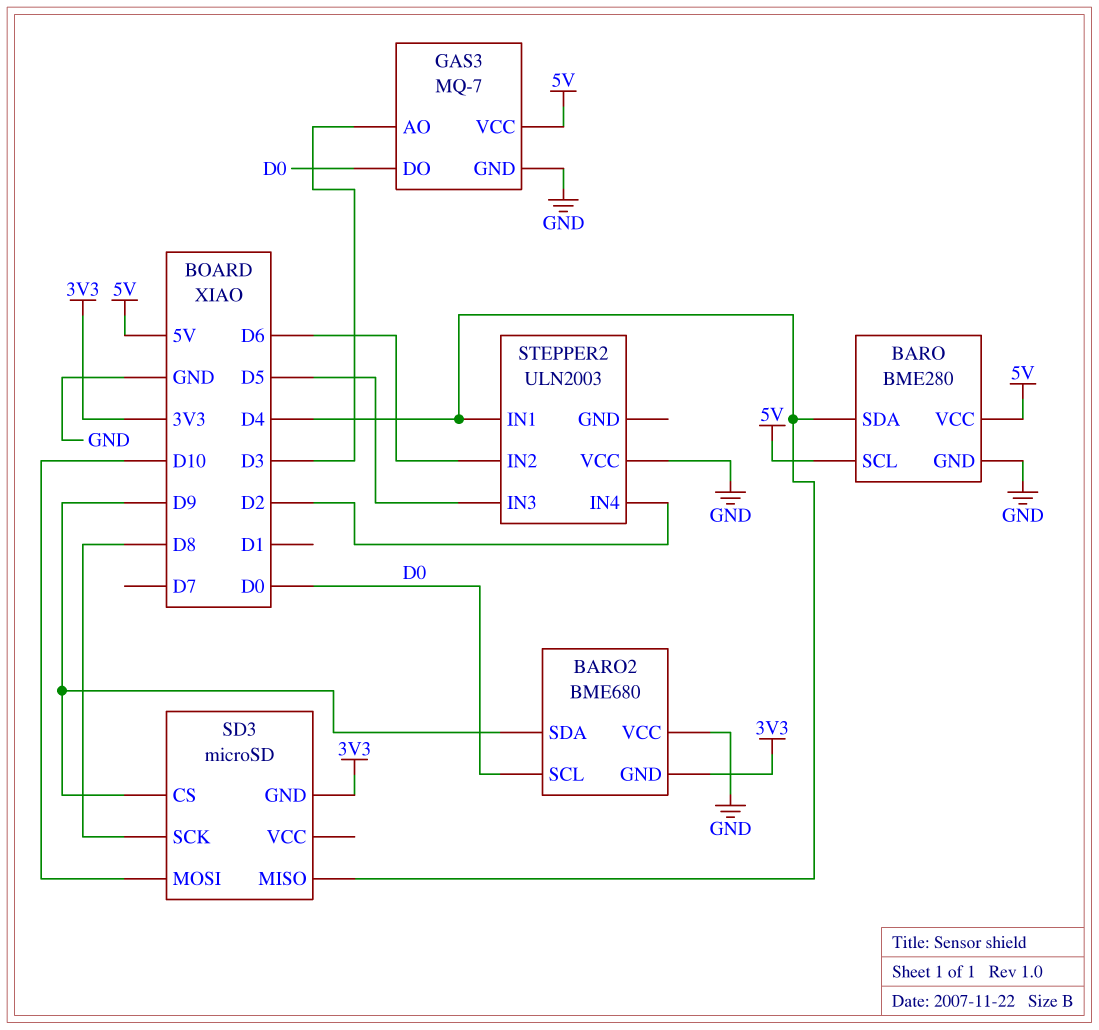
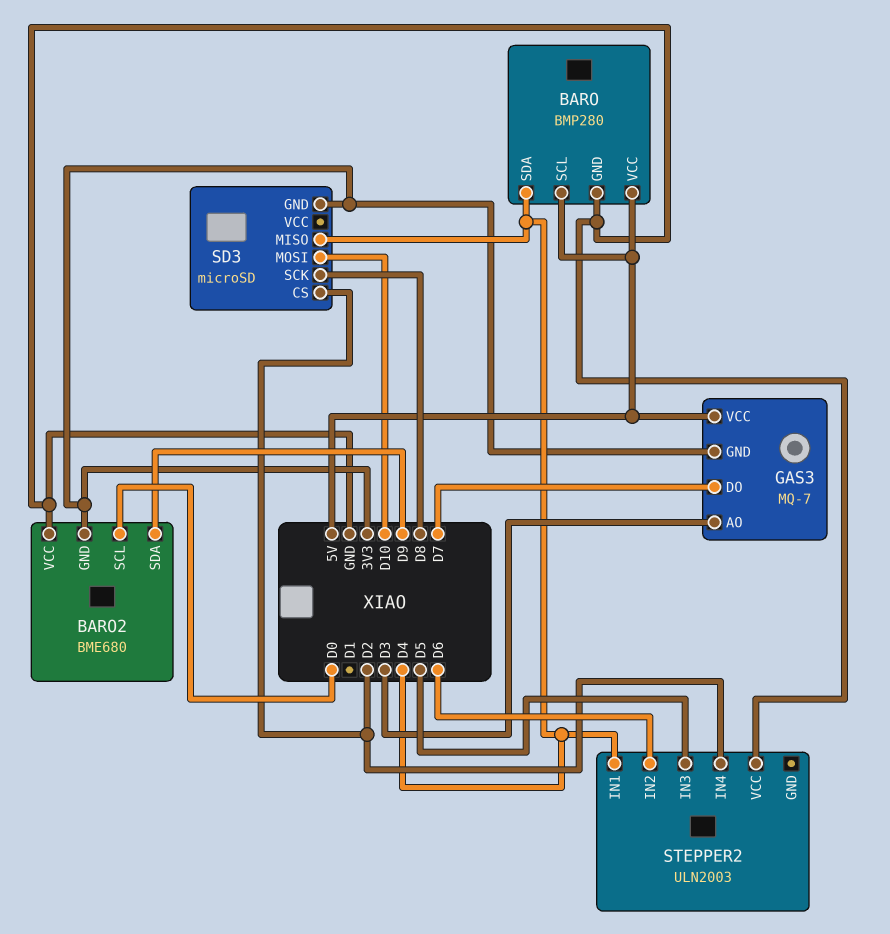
BARO: BME280 -> BMP280
GAS3 pin DO: D0 -> D7
GAS3 pin GND: GND -> 3V3
SD3 pin CS: D9 -> D2

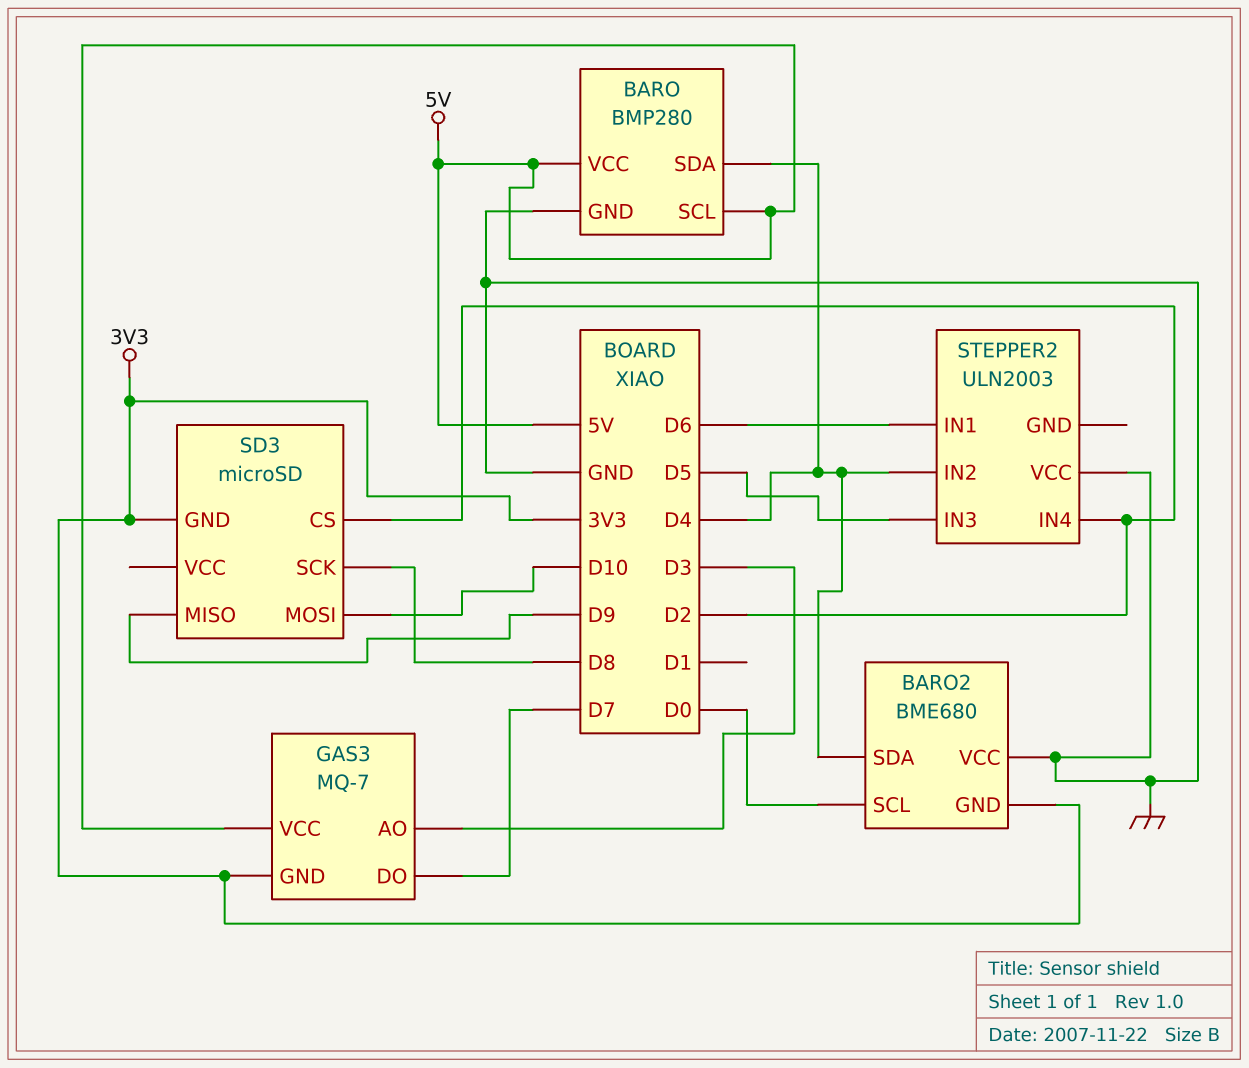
BARO2 pin SDA: D9 -> D4
SD3 pin MISO: D4 -> D9
STEPPER2 pin IN1: D4 -> D6
STEPPER2 pin IN2: D6 -> D4

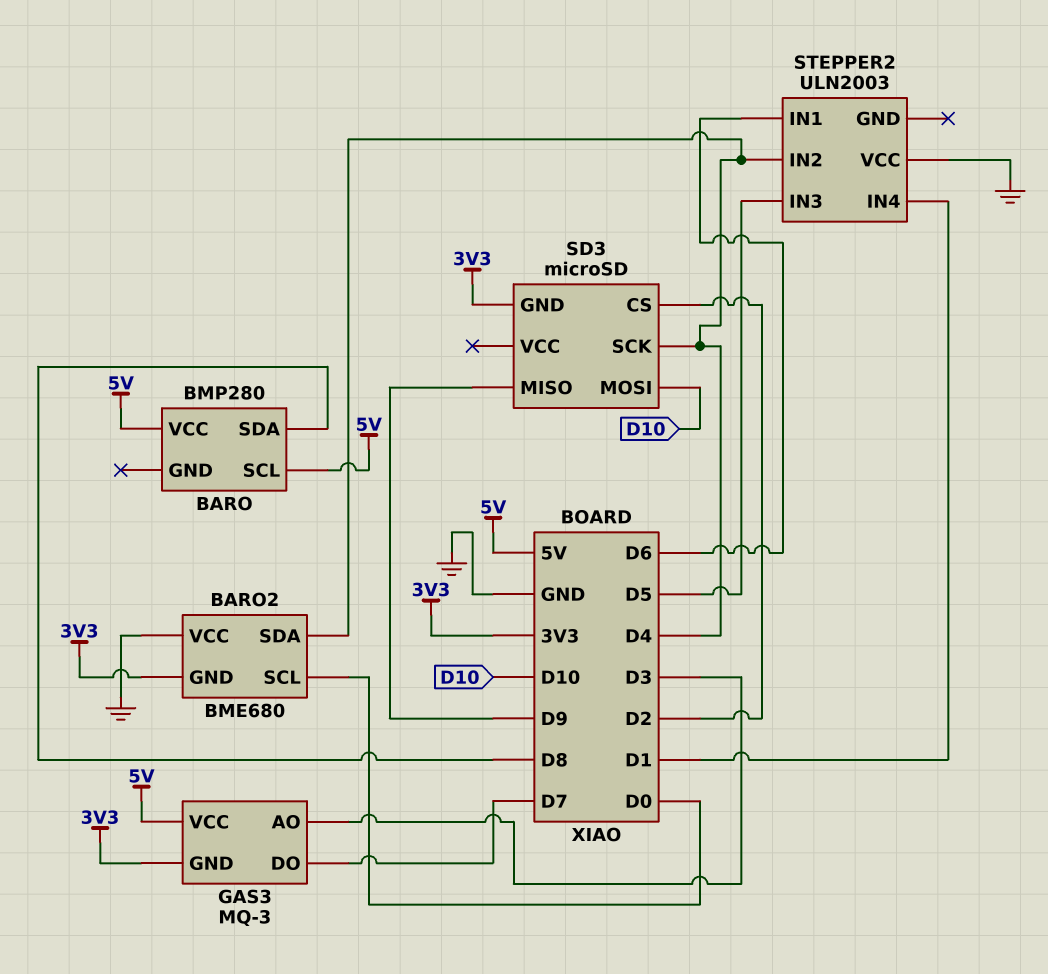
BARO pin GND: GND -> none
BARO pin SDA: D4 -> D8
GAS3: MQ-7 -> MQ-3
SD3 pin SCK: D8 -> D4
STEPPER2 pin IN4: D2 -> D1

